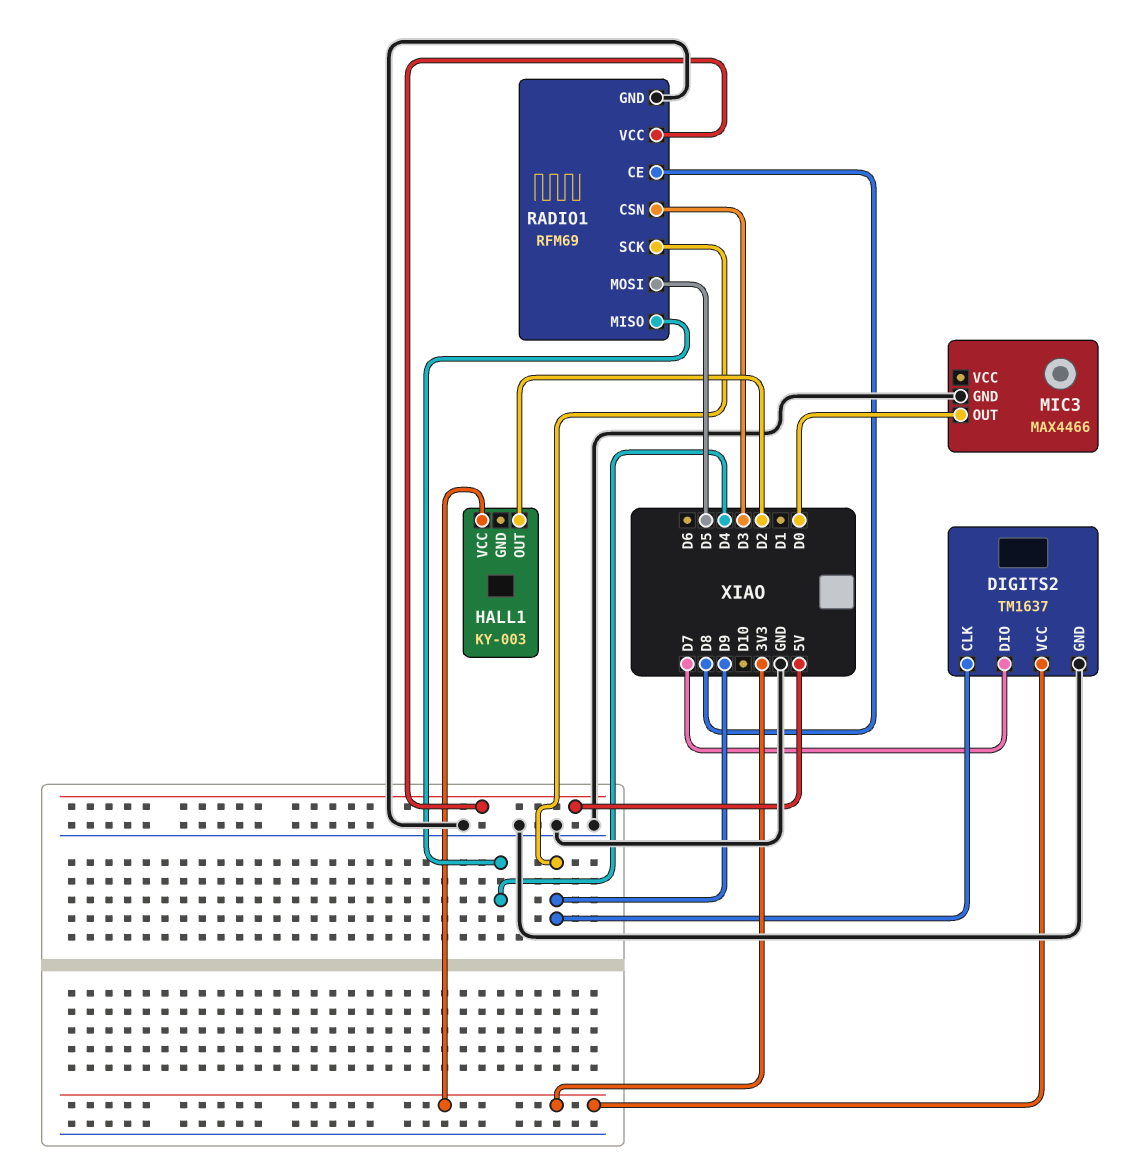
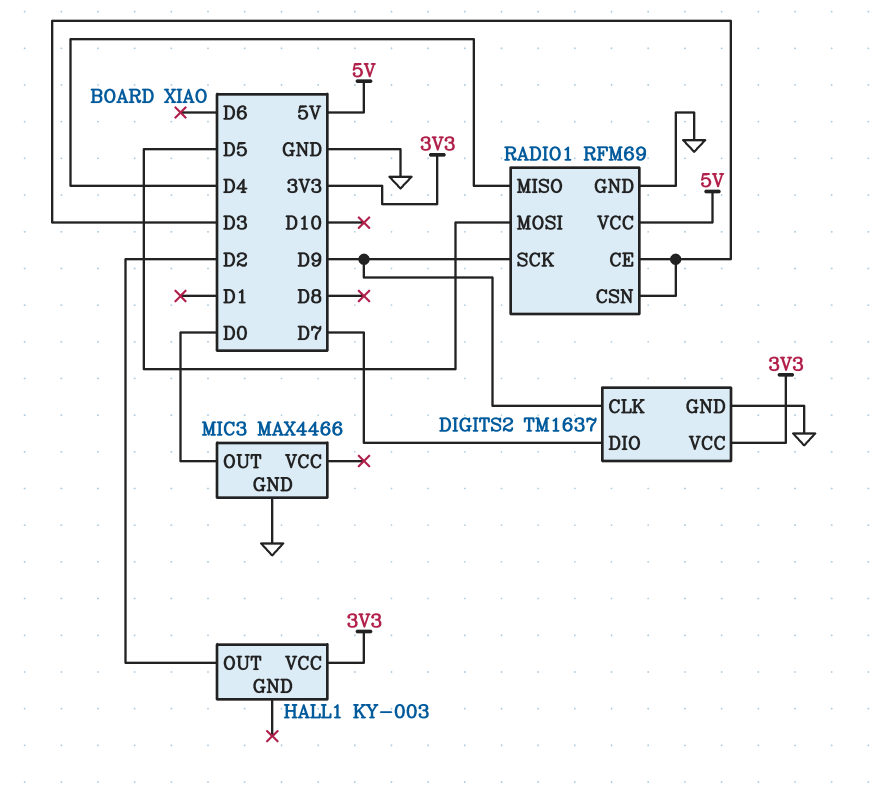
RADIO1 pin CE: D8 -> D3

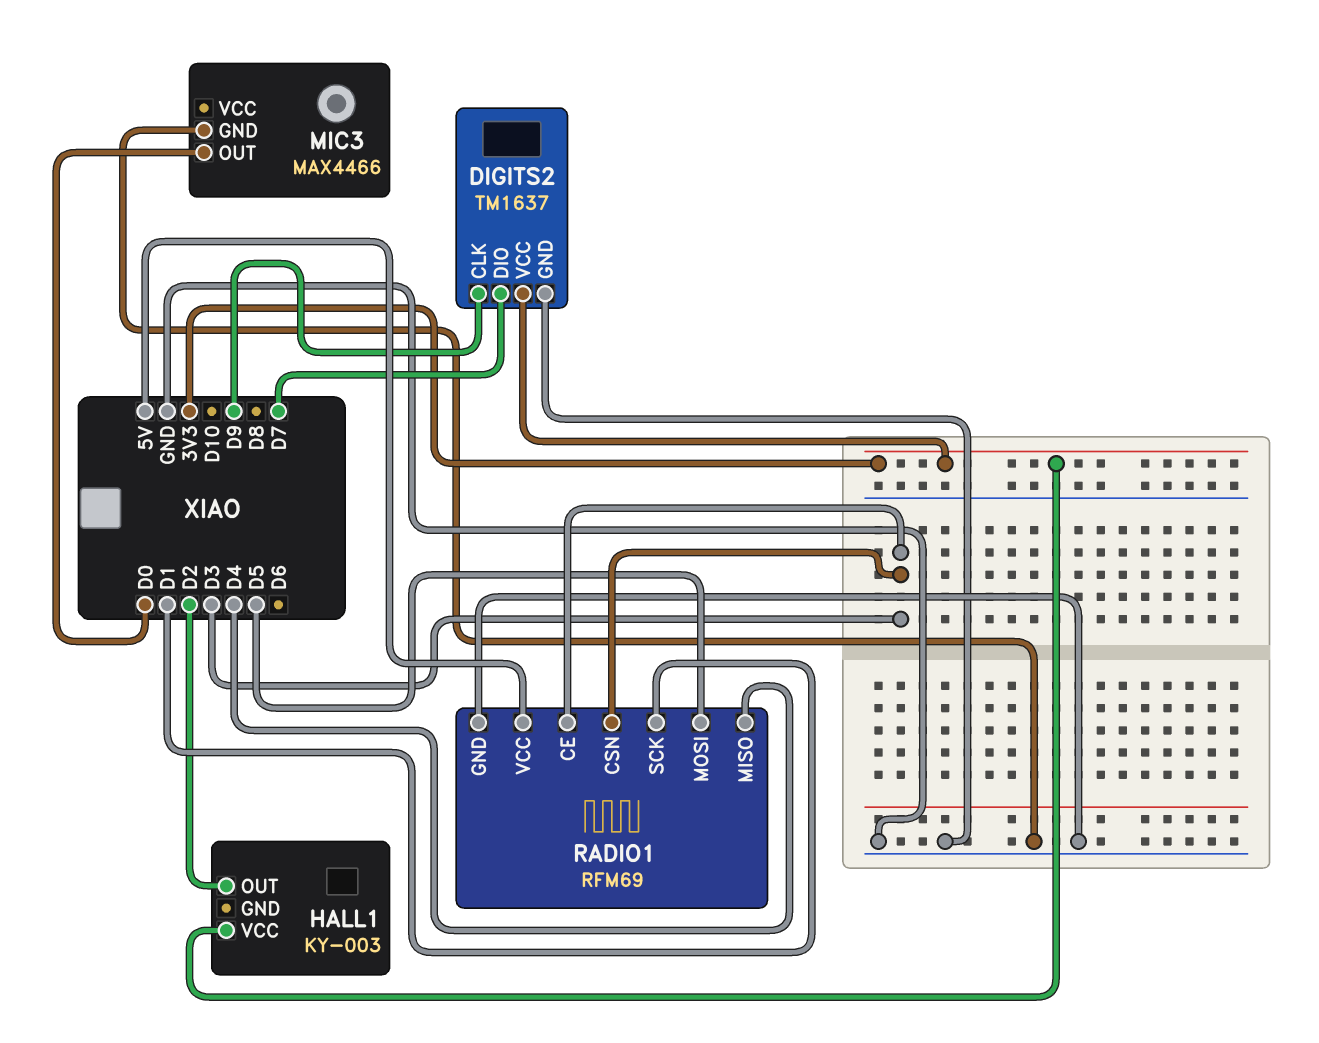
RADIO1 pin SCK: D9 -> D1

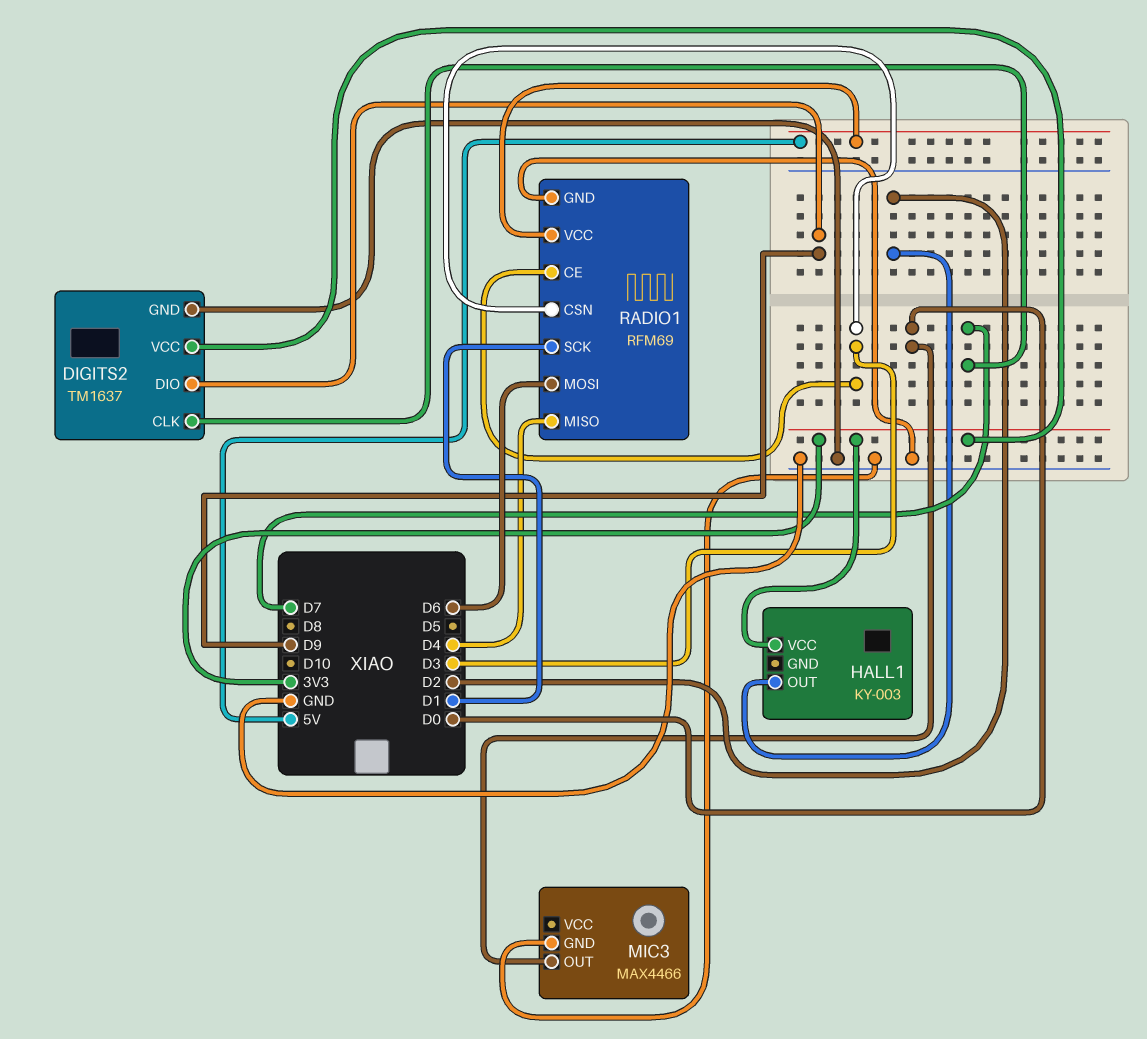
DIGITS2 pin CLK: D9 -> D7
DIGITS2 pin DIO: D7 -> D9
RADIO1 pin MOSI: D5 -> D6

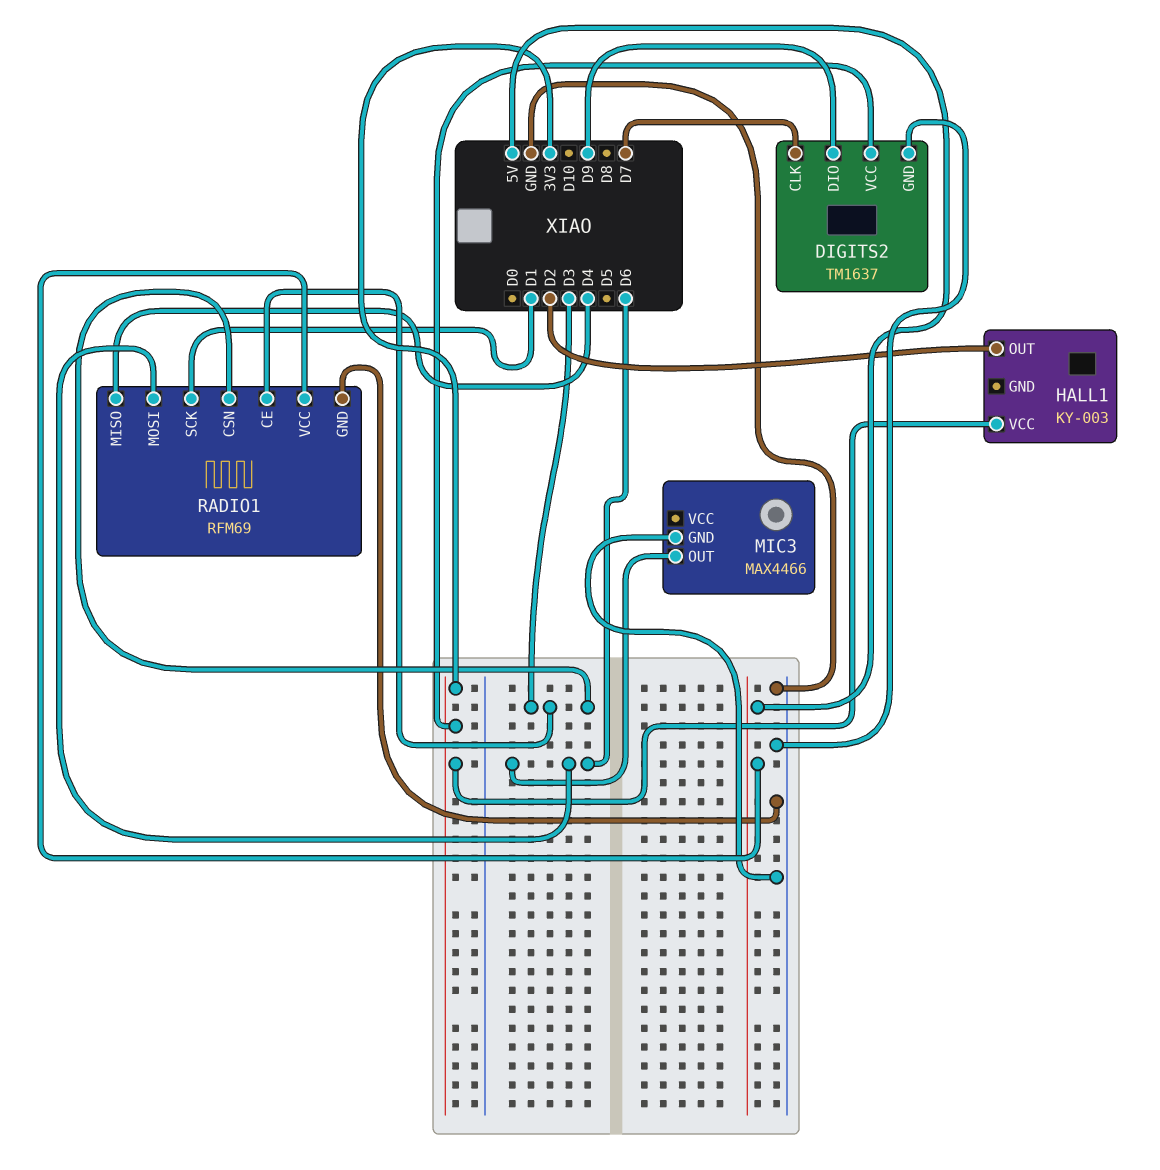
MIC3 pin OUT: D0 -> D6

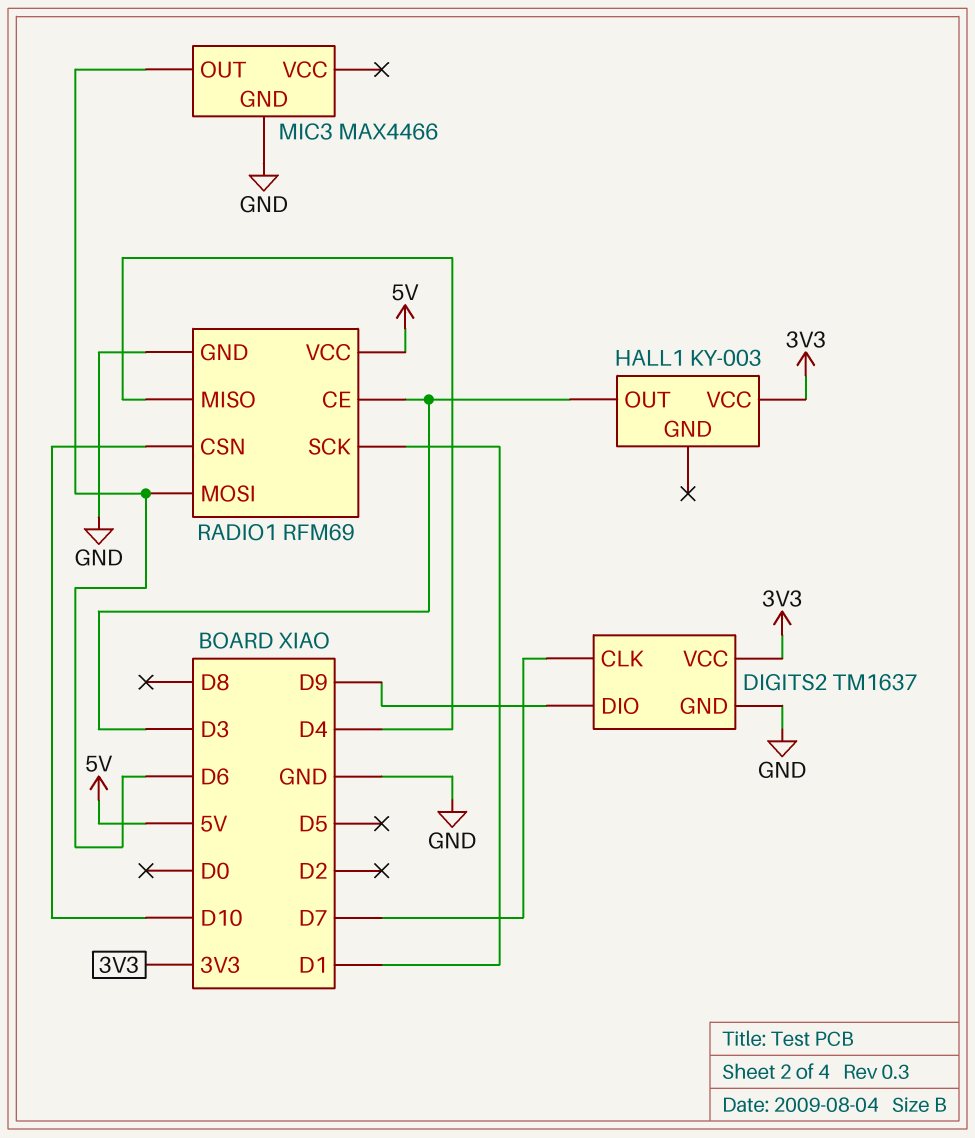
HALL1 pin OUT: D2 -> D3
RADIO1 pin CSN: D3 -> D10

